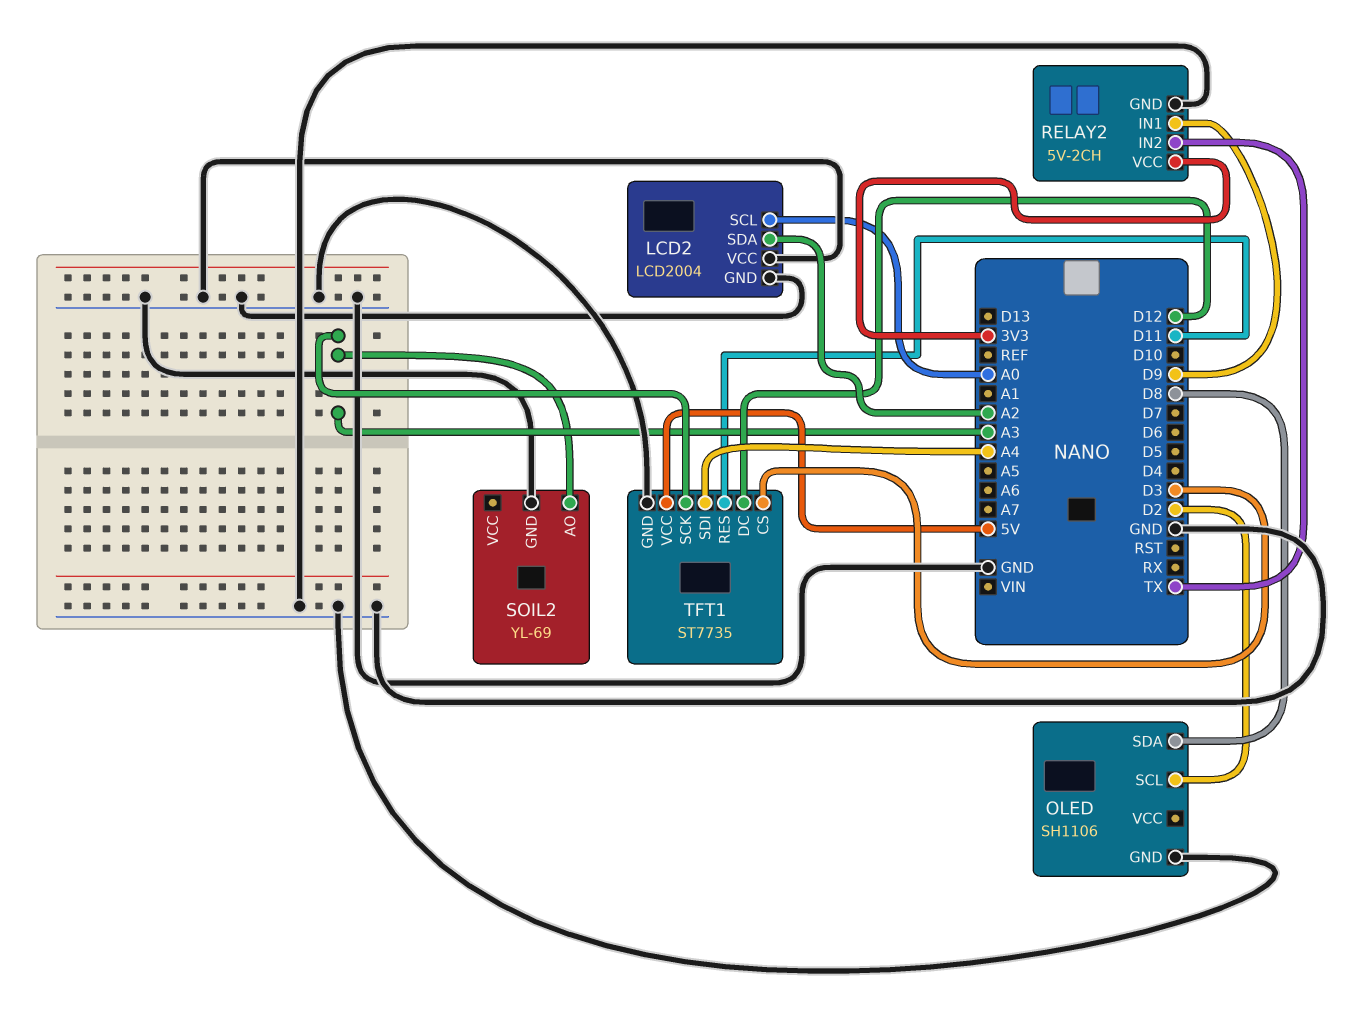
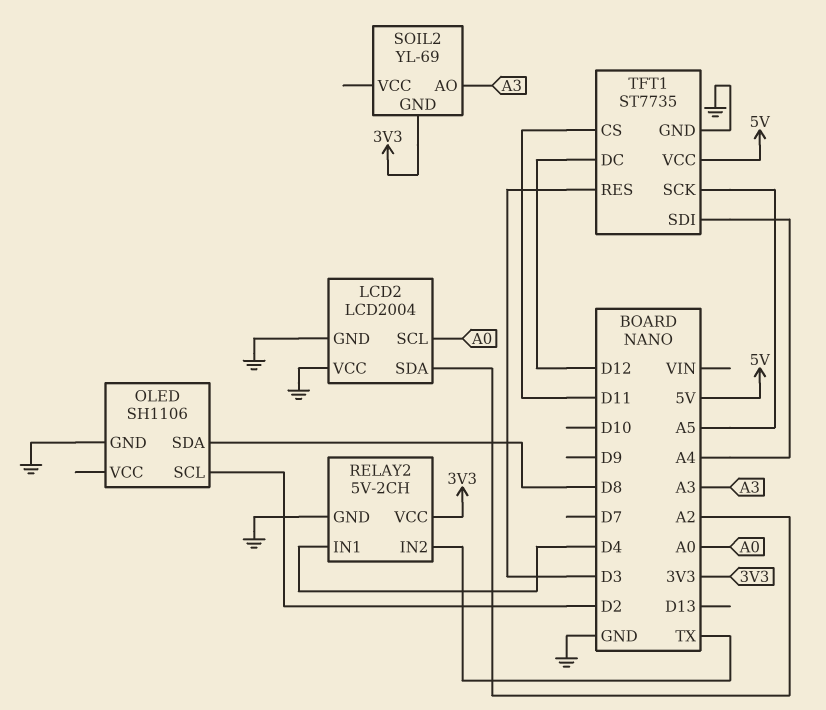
RELAY2 pin IN1: D9 -> D4
SOIL2 pin GND: GND -> 3V3
TFT1 pin CS: D3 -> D11
TFT1 pin RES: D11 -> D3
TFT1 pin SCK: A3 -> A5

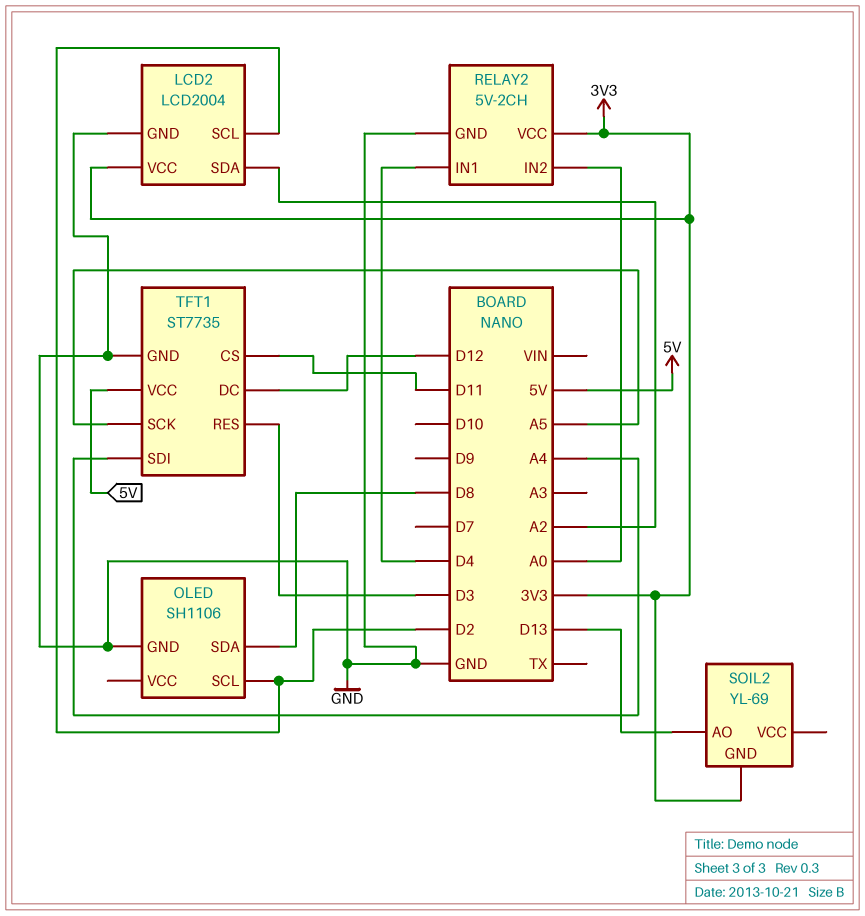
LCD2 pin SCL: A0 -> D2
LCD2 pin VCC: GND -> 3V3
RELAY2 pin IN2: TX -> A0
SOIL2 pin AO: A3 -> D13

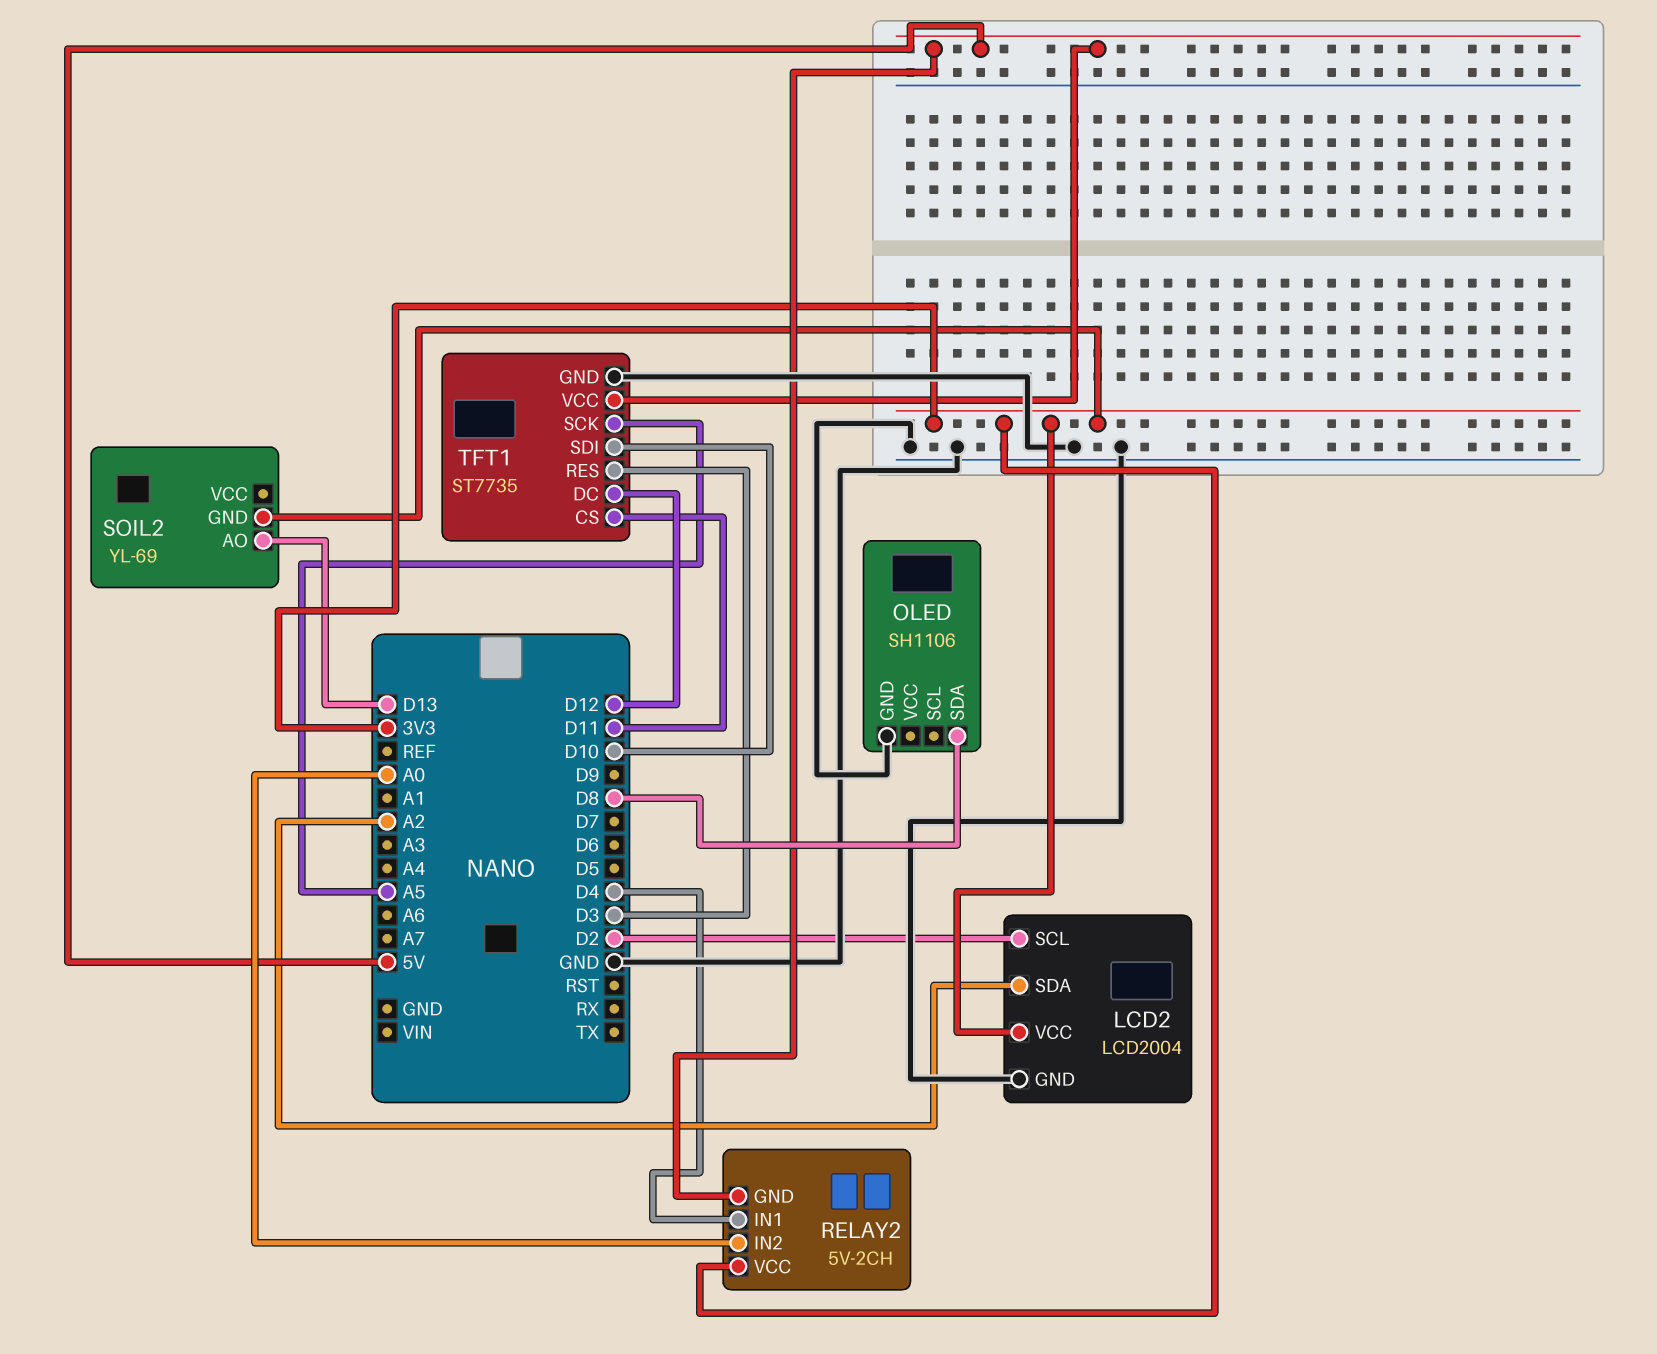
OLED pin SCL: D2 -> none
RELAY2 pin GND: GND -> 5V
TFT1 pin SDI: A4 -> D10

